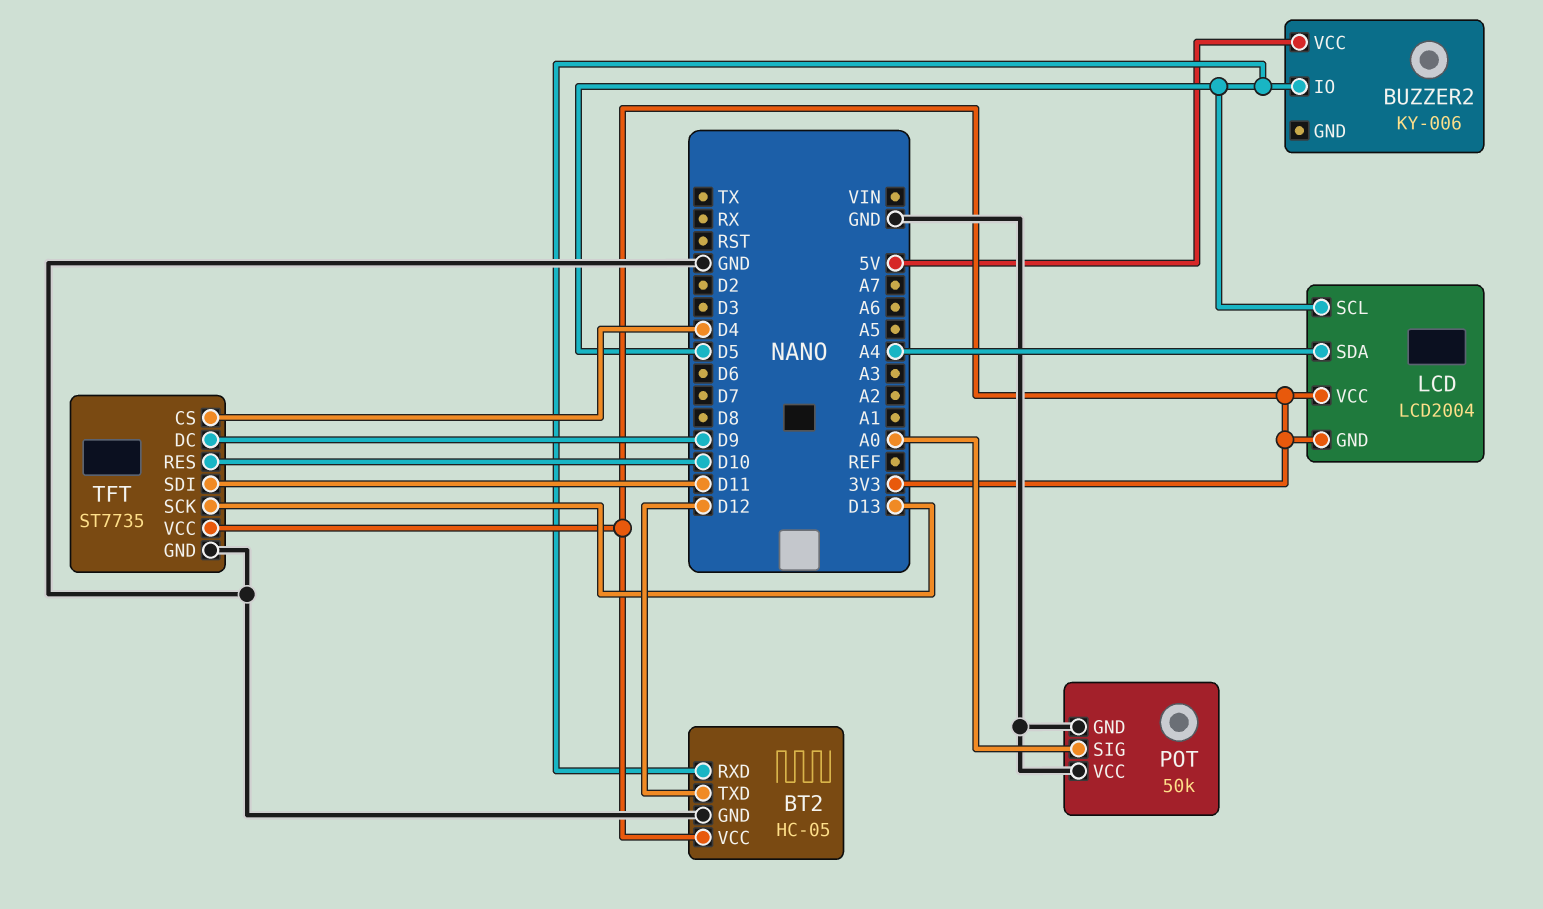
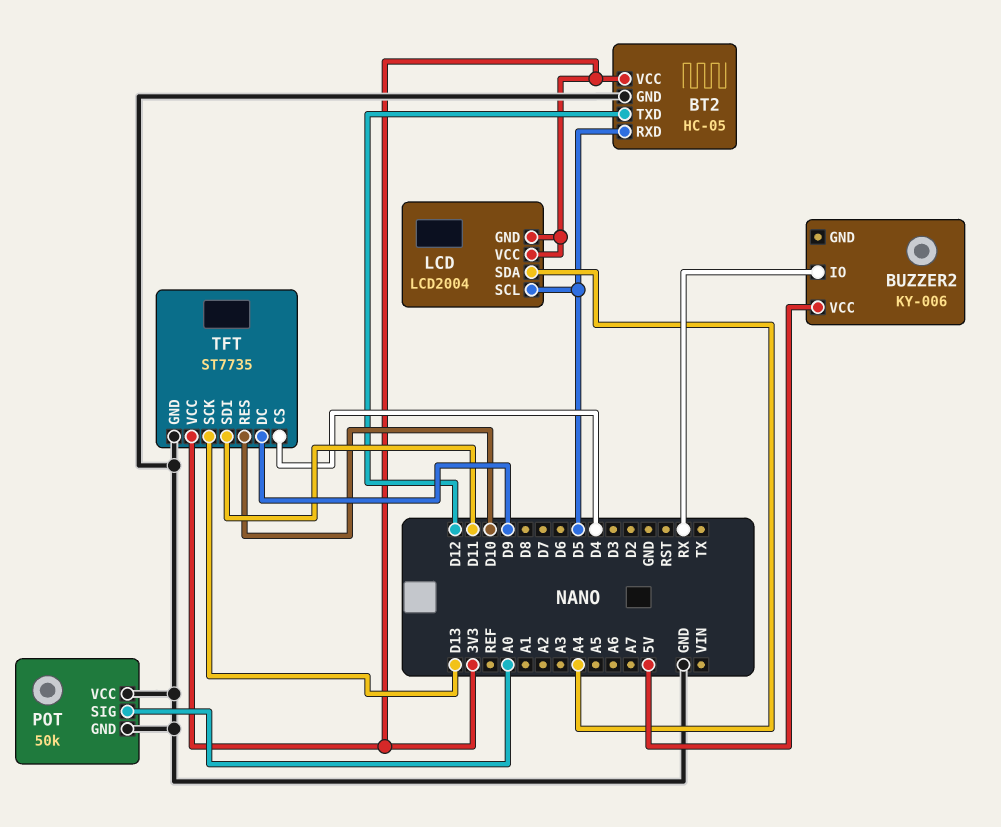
BUZZER2 pin IO: D5 -> RX

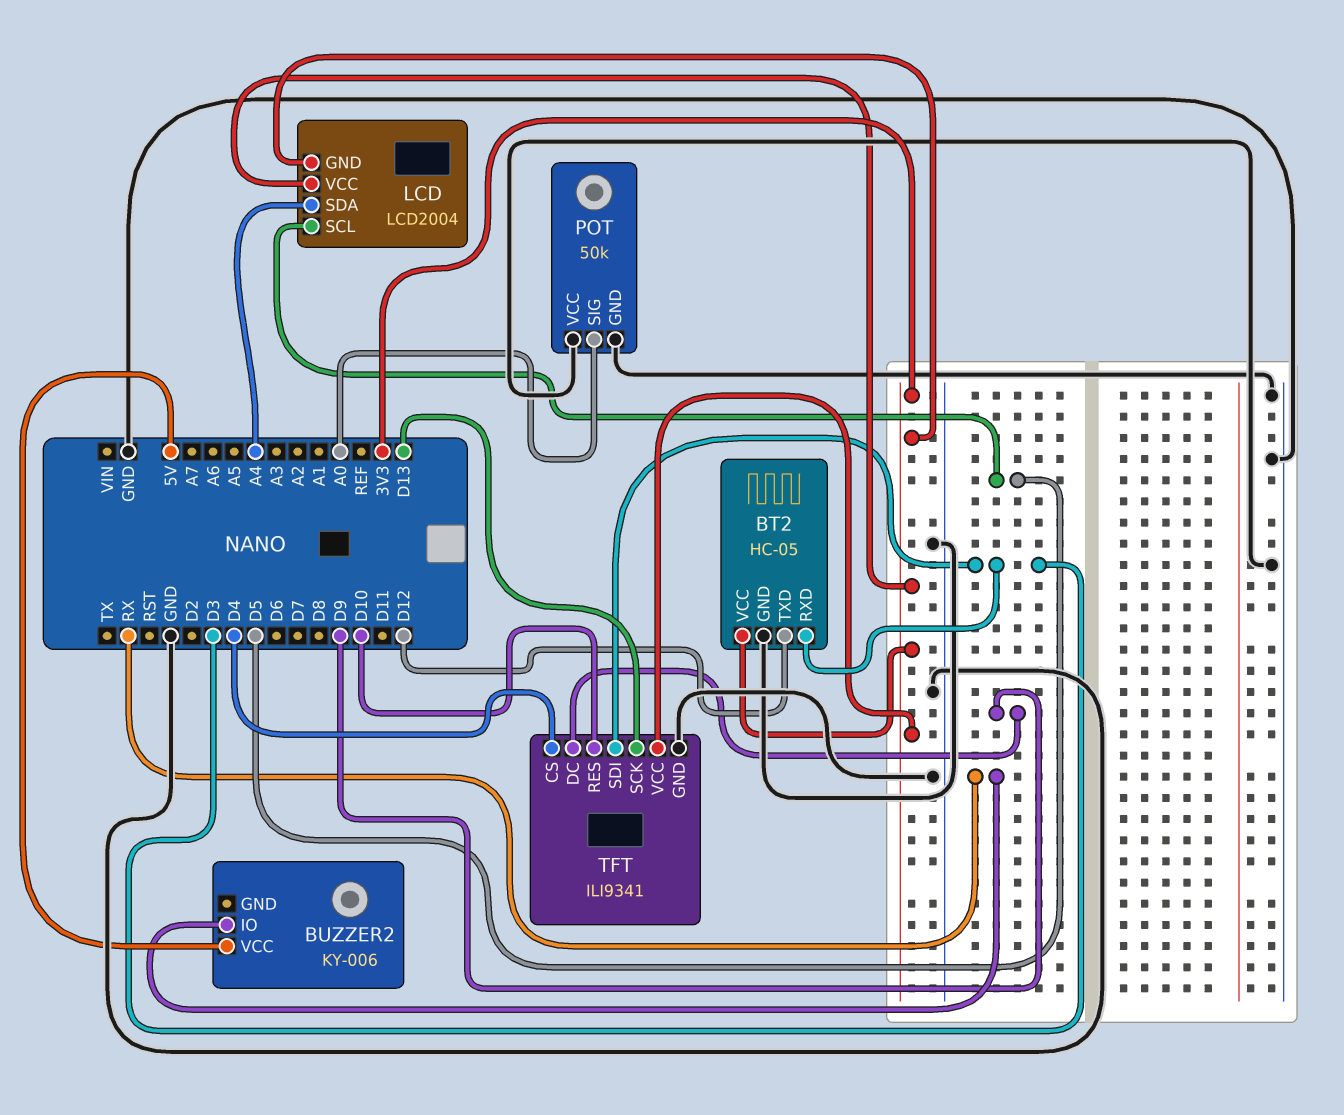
BT2 pin RXD: D5 -> D3
TFT: ST7735 -> ILI9341
TFT pin SDI: D11 -> D3

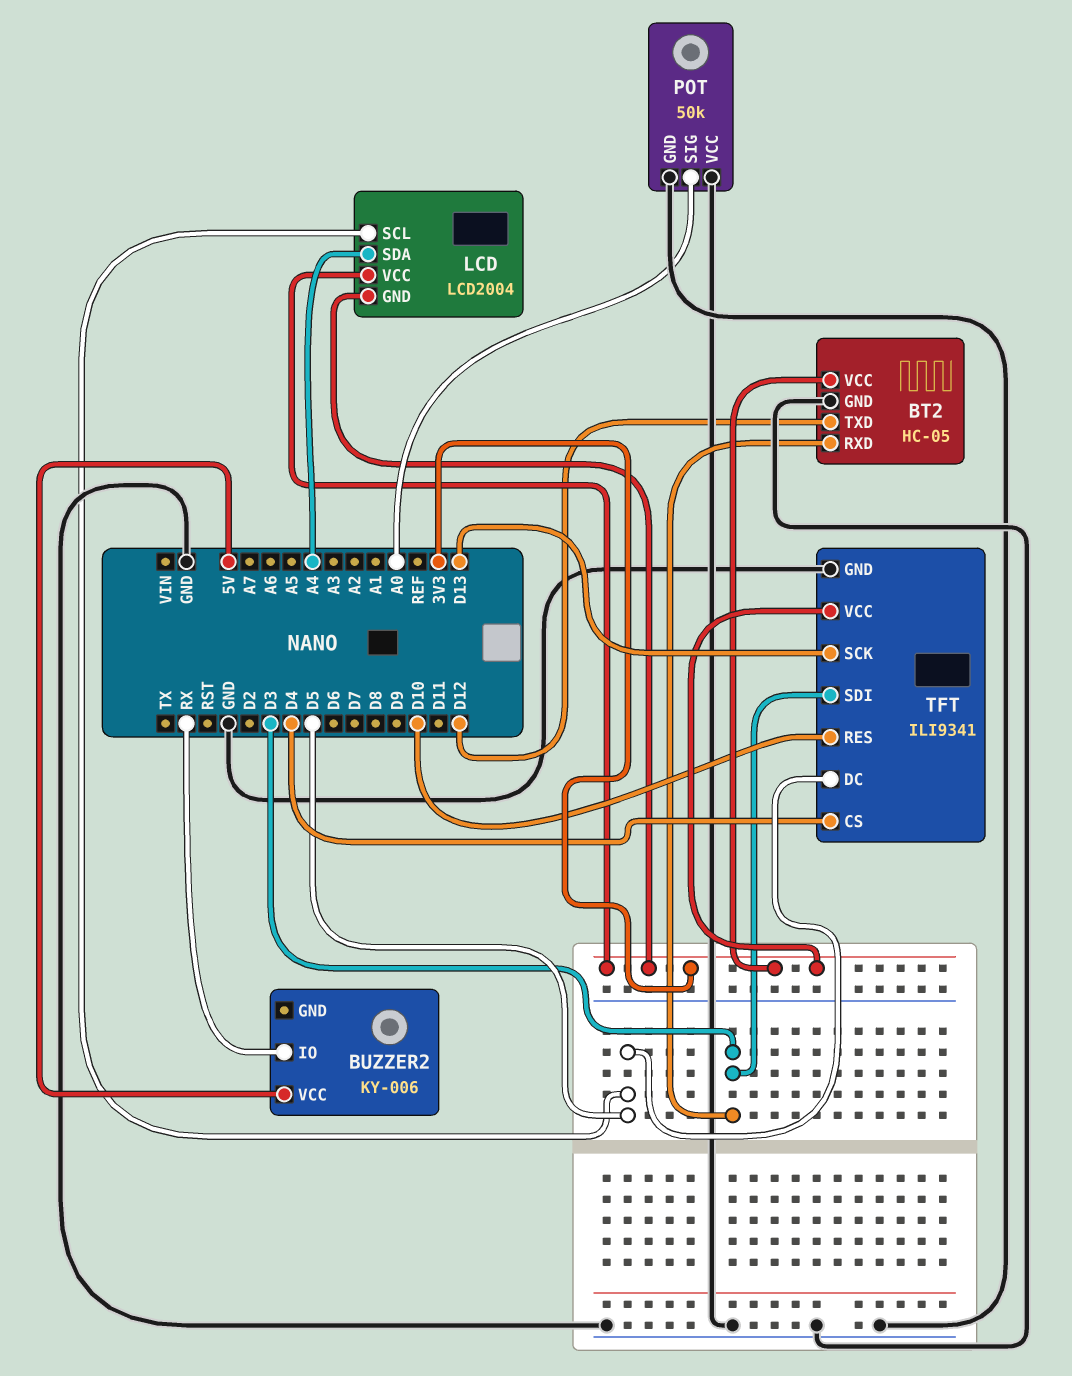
TFT pin DC: D9 -> D5

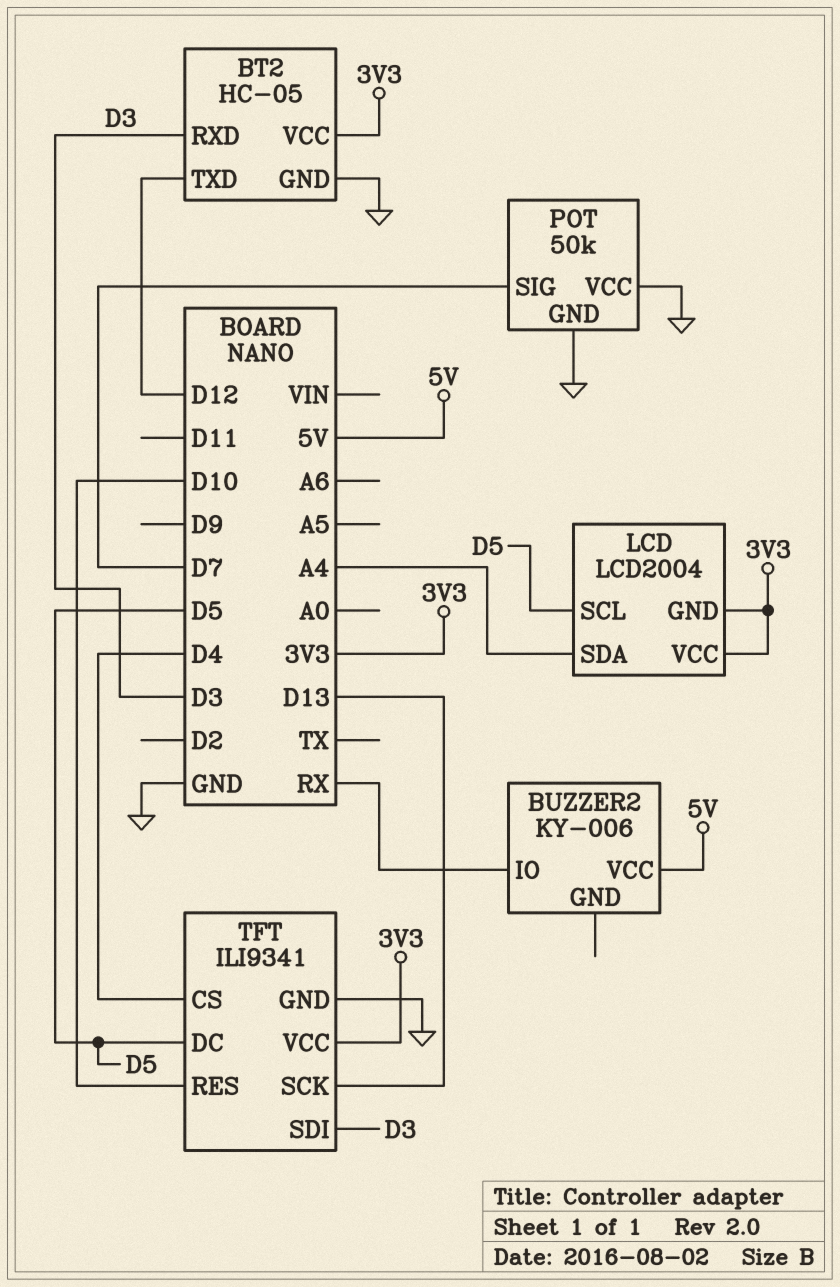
POT pin SIG: A0 -> D7

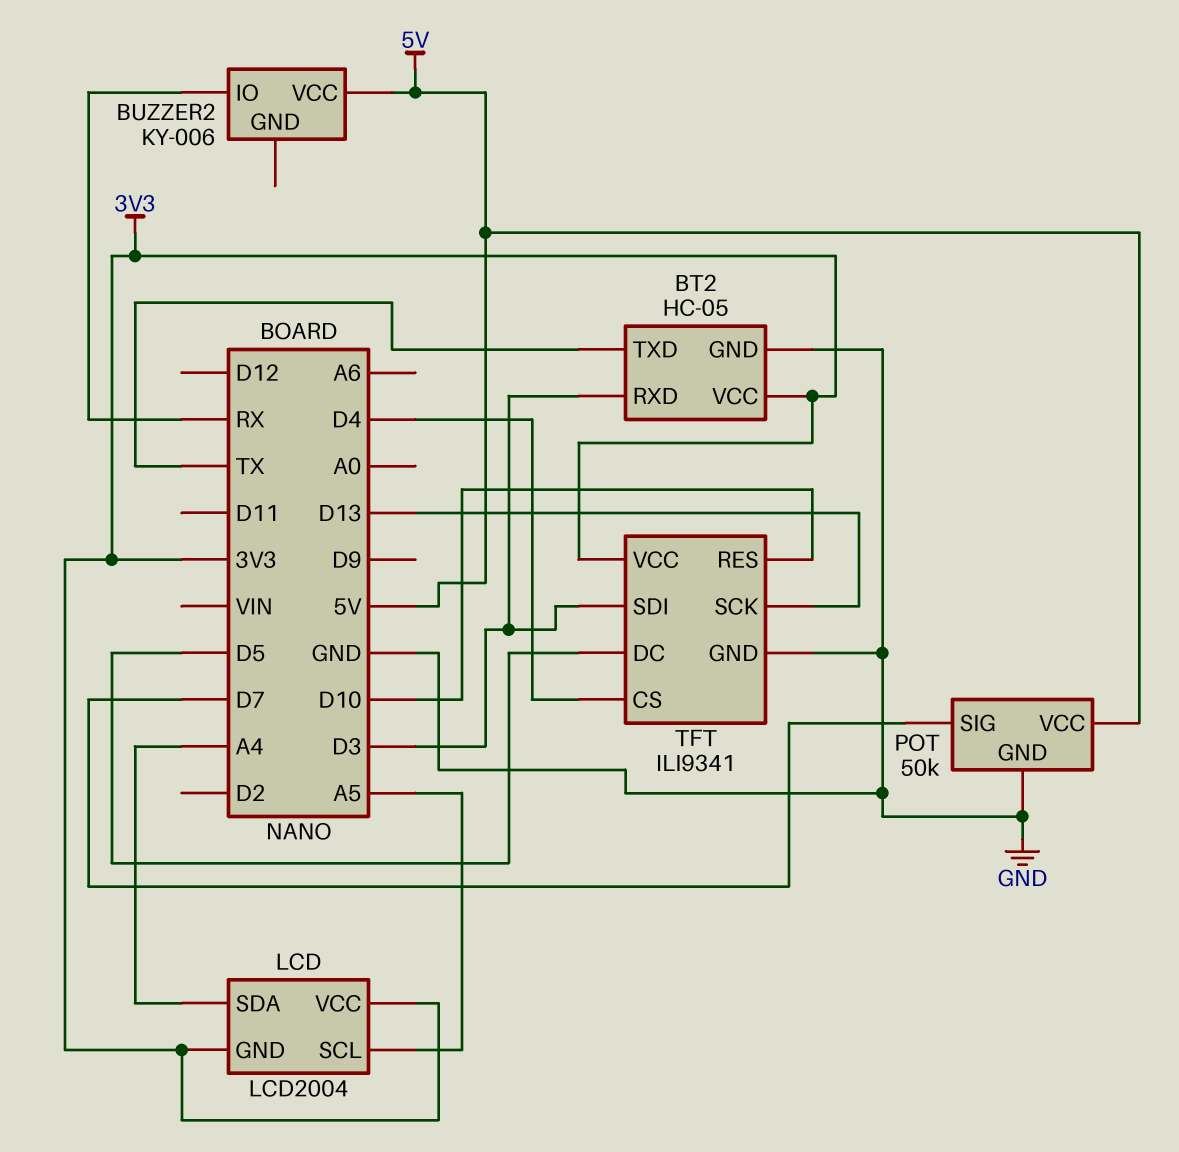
BT2 pin TXD: D12 -> TX
LCD pin SCL: D5 -> A5
POT pin VCC: GND -> 5V

